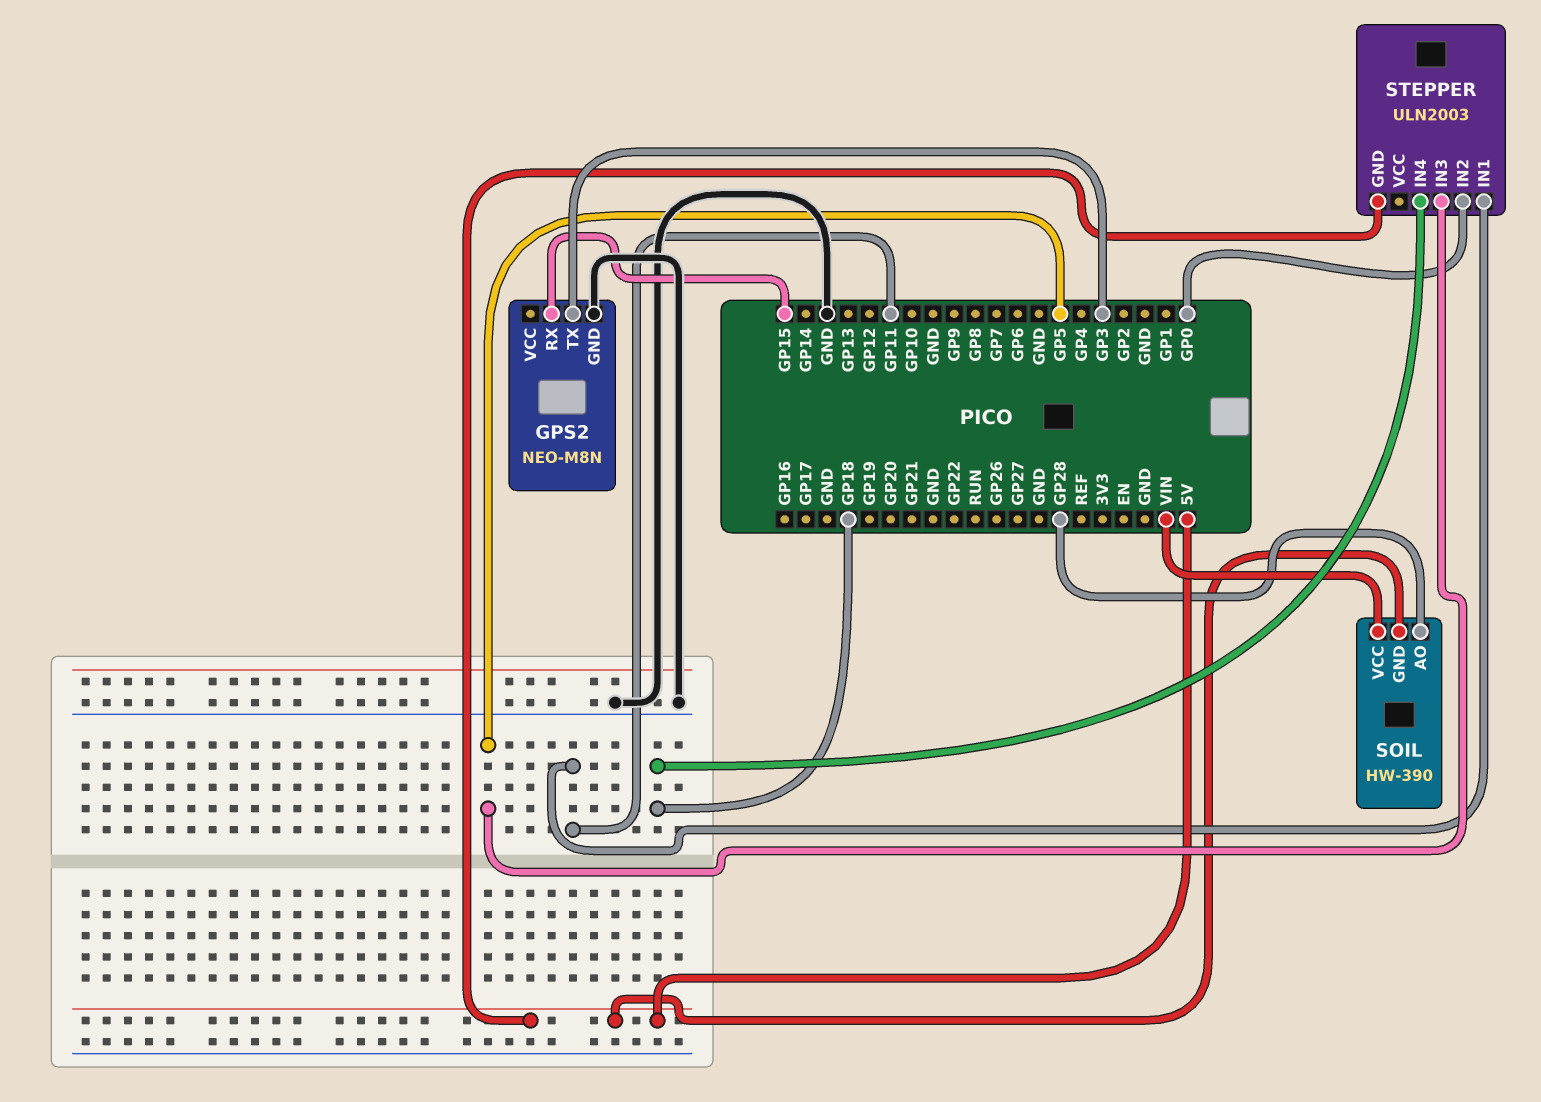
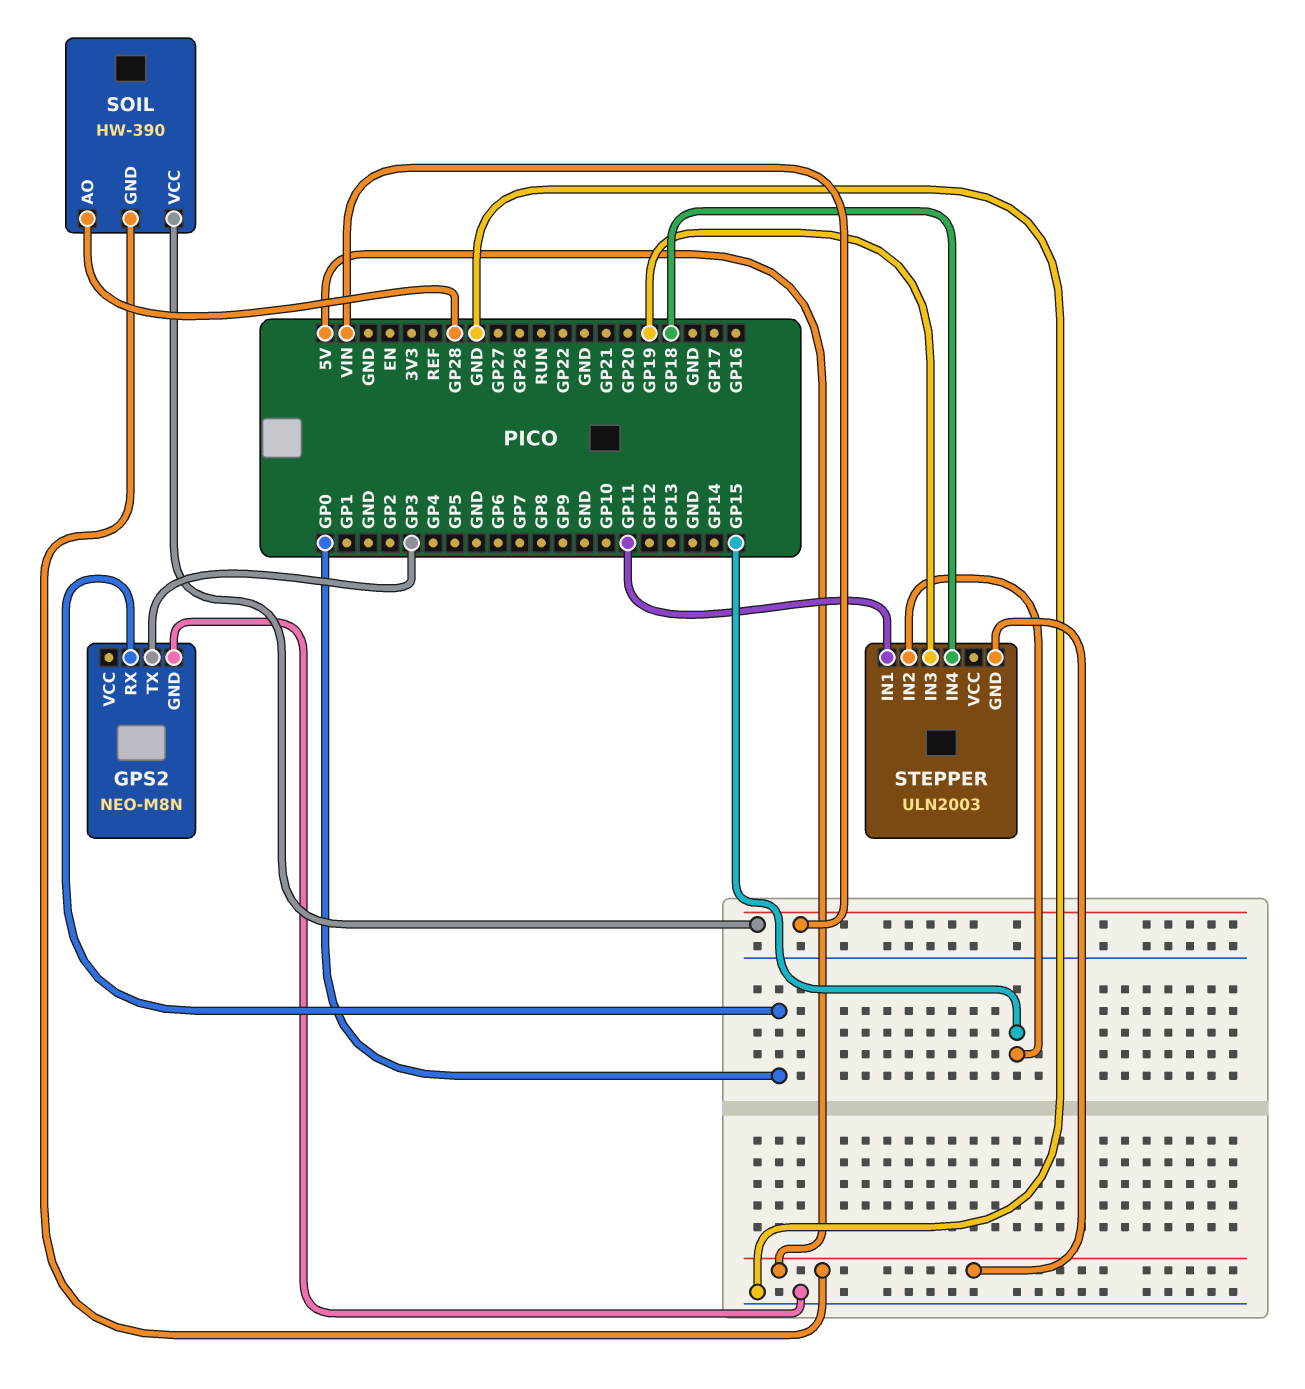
GPS2 pin RX: GP15 -> GP0
STEPPER pin IN2: GP0 -> GP15
STEPPER pin IN3: GP5 -> GP19

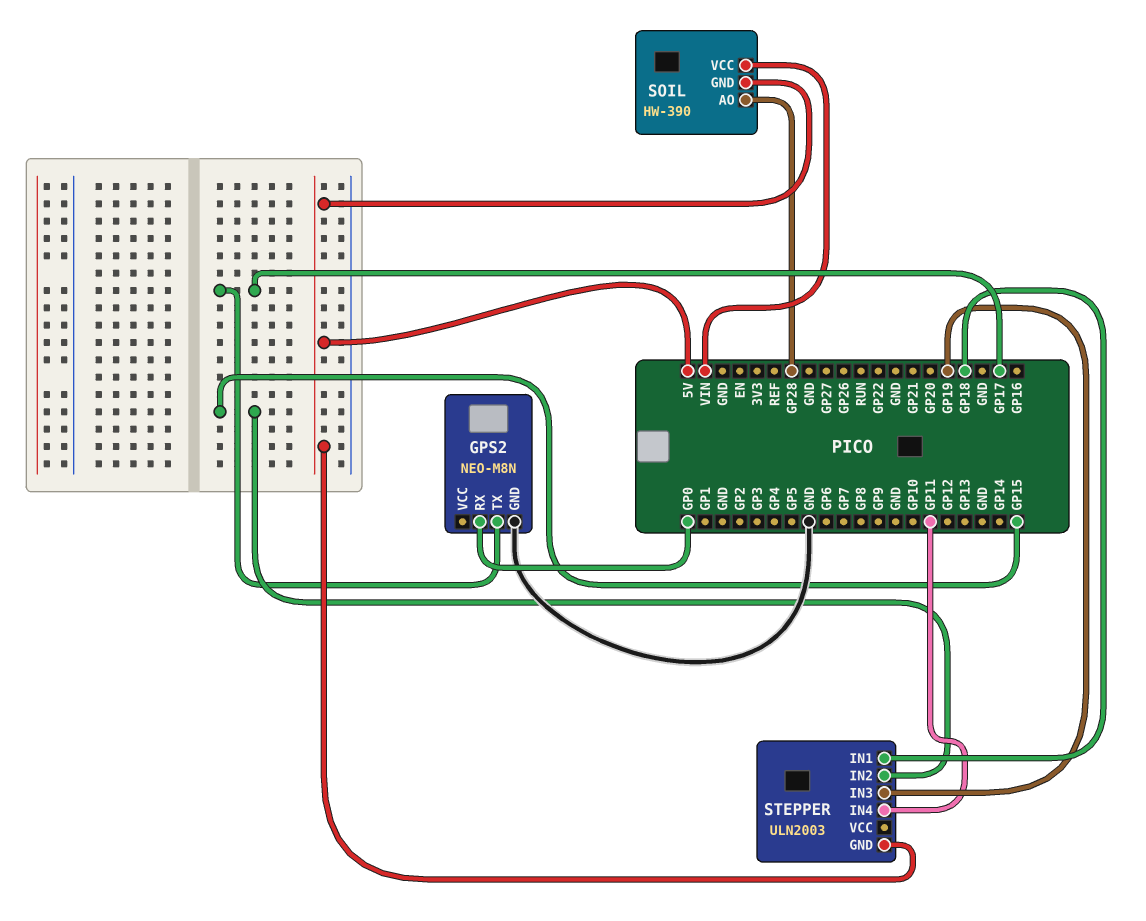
GPS2 pin TX: GP3 -> GP17
STEPPER pin IN1: GP11 -> GP18
STEPPER pin IN4: GP18 -> GP11

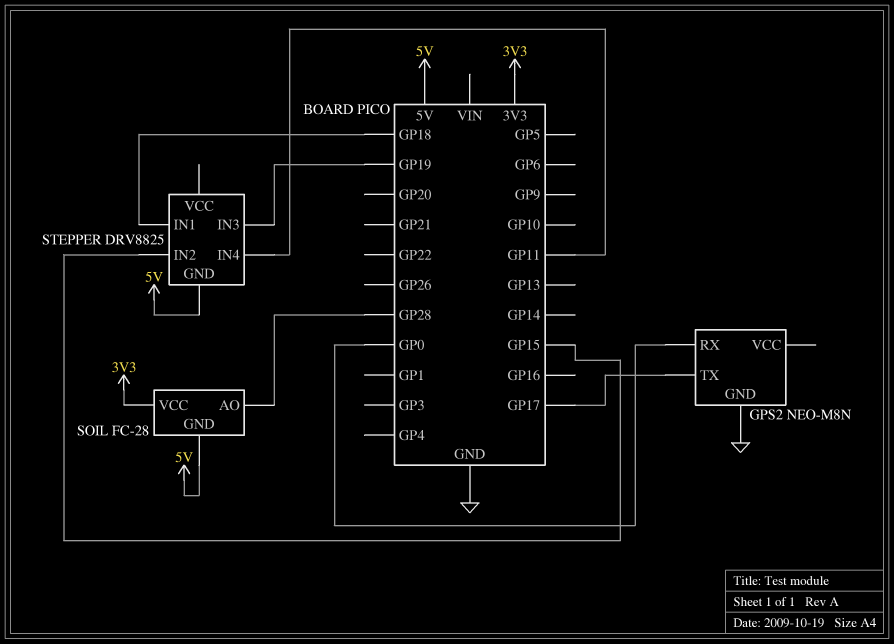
SOIL: HW-390 -> FC-28
SOIL pin VCC: VIN -> 3V3
STEPPER: ULN2003 -> DRV8825

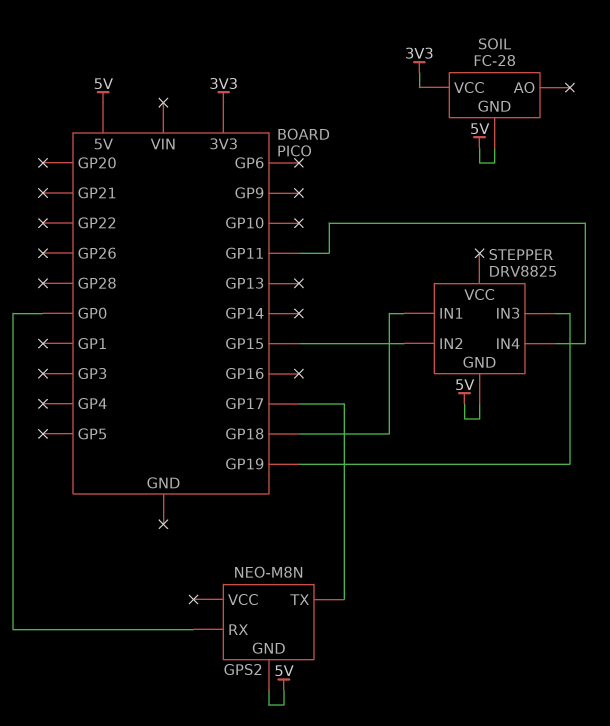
GPS2 pin GND: GND -> 5V
SOIL pin AO: GP28 -> none

